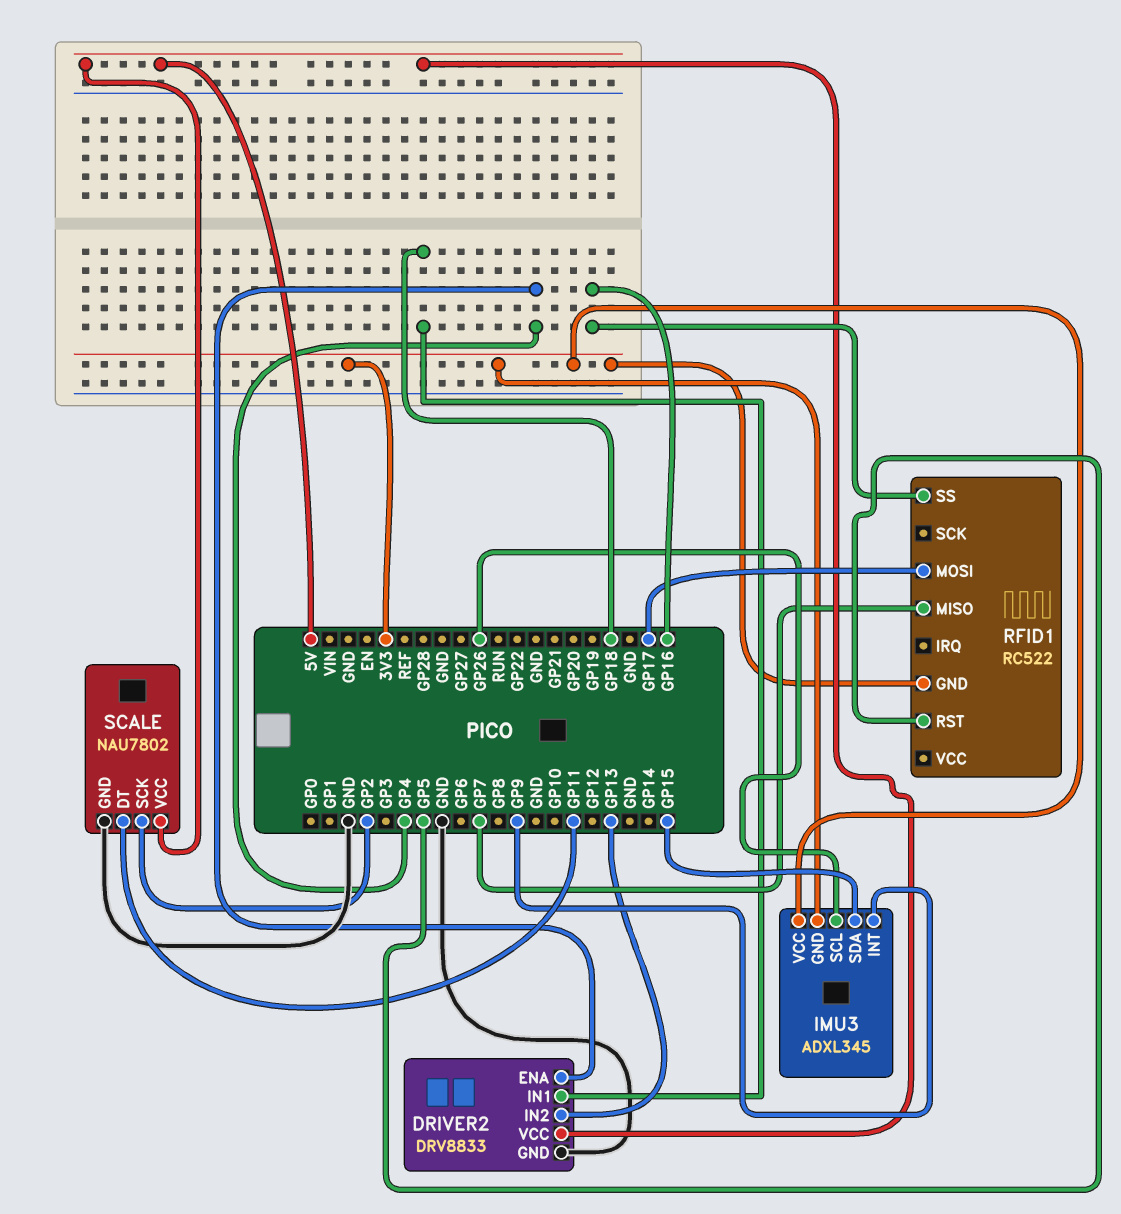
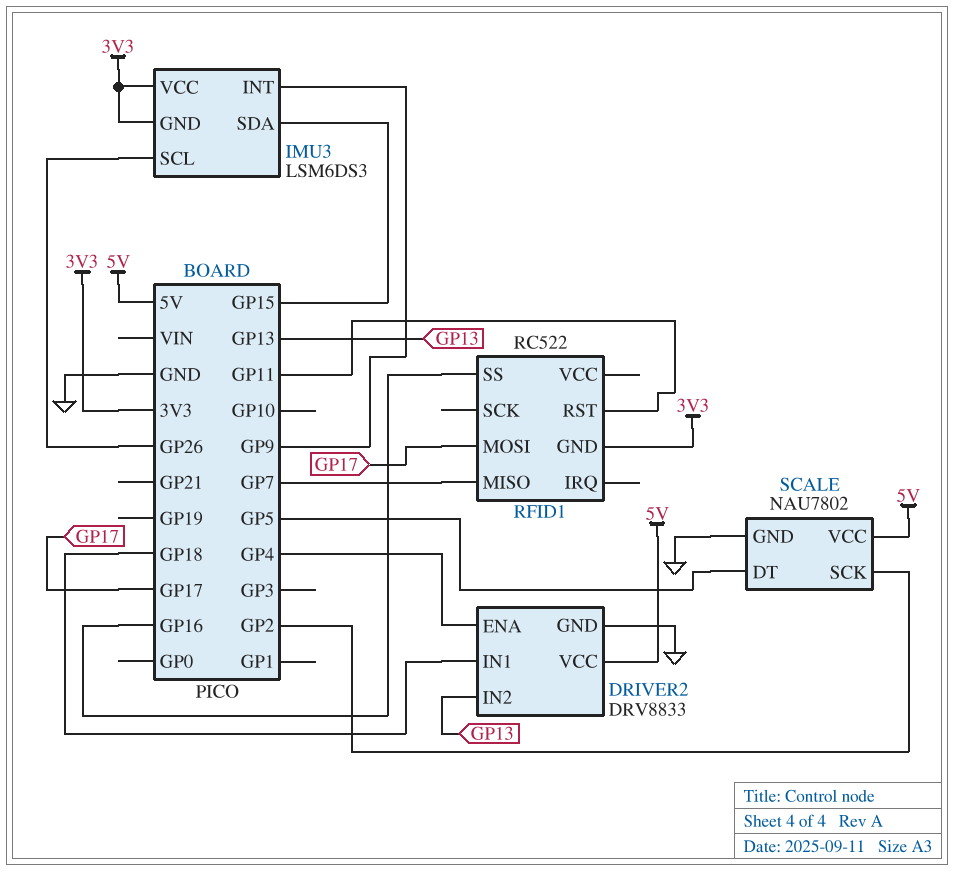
IMU3: ADXL345 -> LSM6DS3
RFID1 pin RST: GP5 -> GP11
SCALE pin DT: GP11 -> GP5

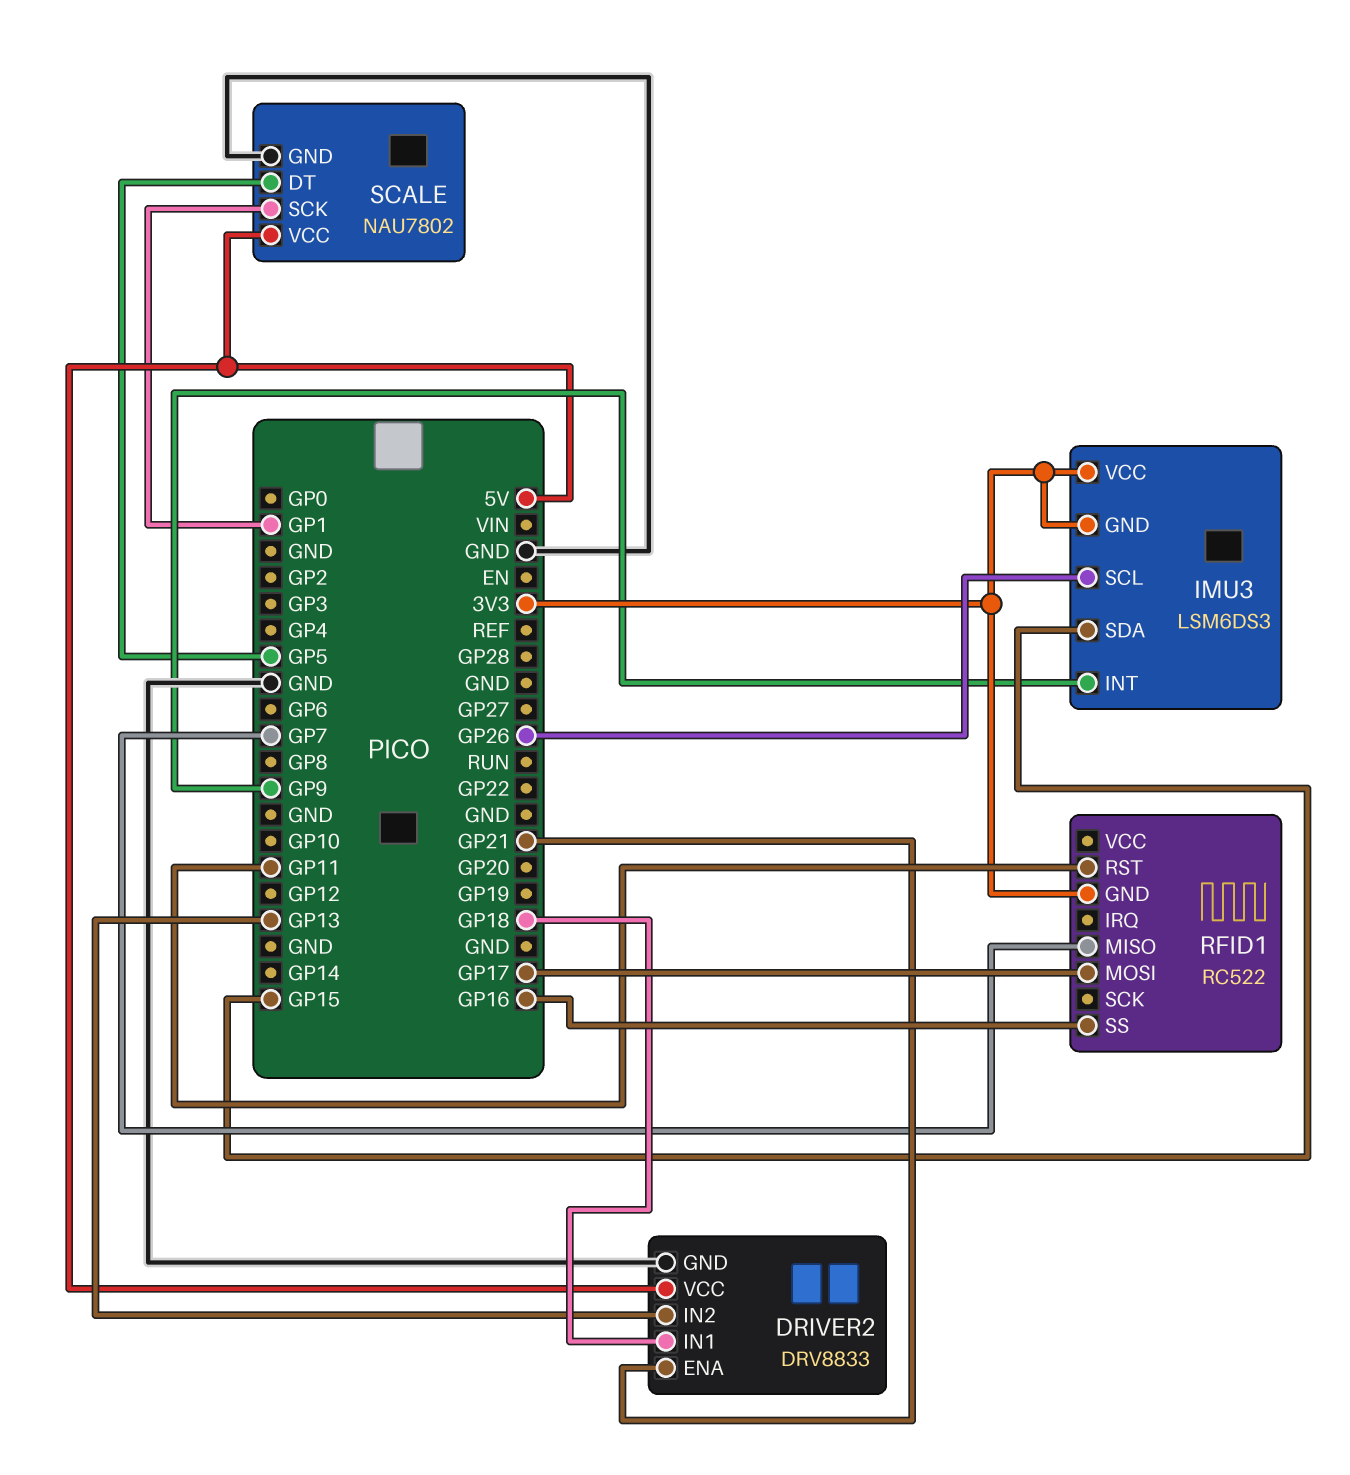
DRIVER2 pin ENA: GP4 -> GP21
SCALE pin SCK: GP2 -> GP1

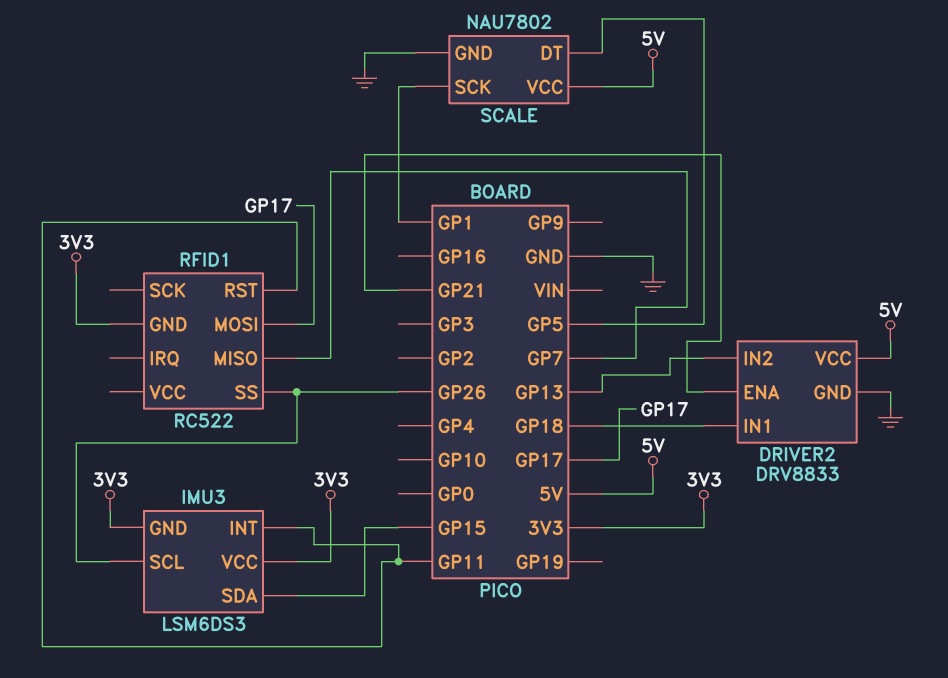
IMU3 pin INT: GP9 -> GP11
RFID1 pin SS: GP16 -> GP26

